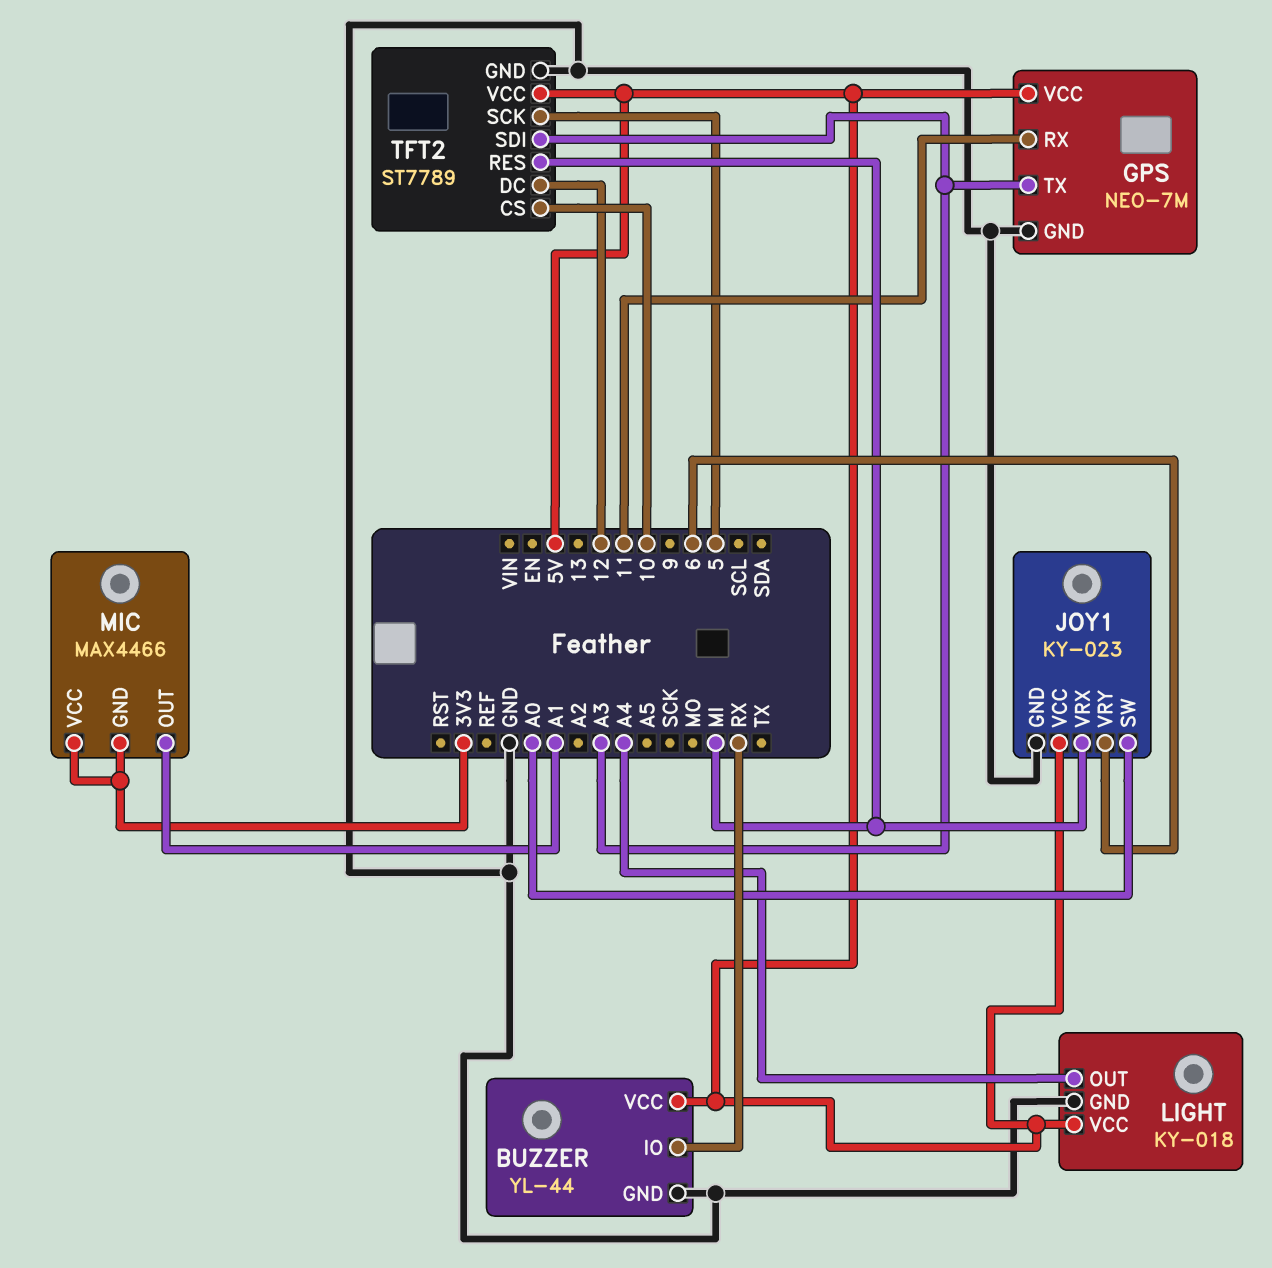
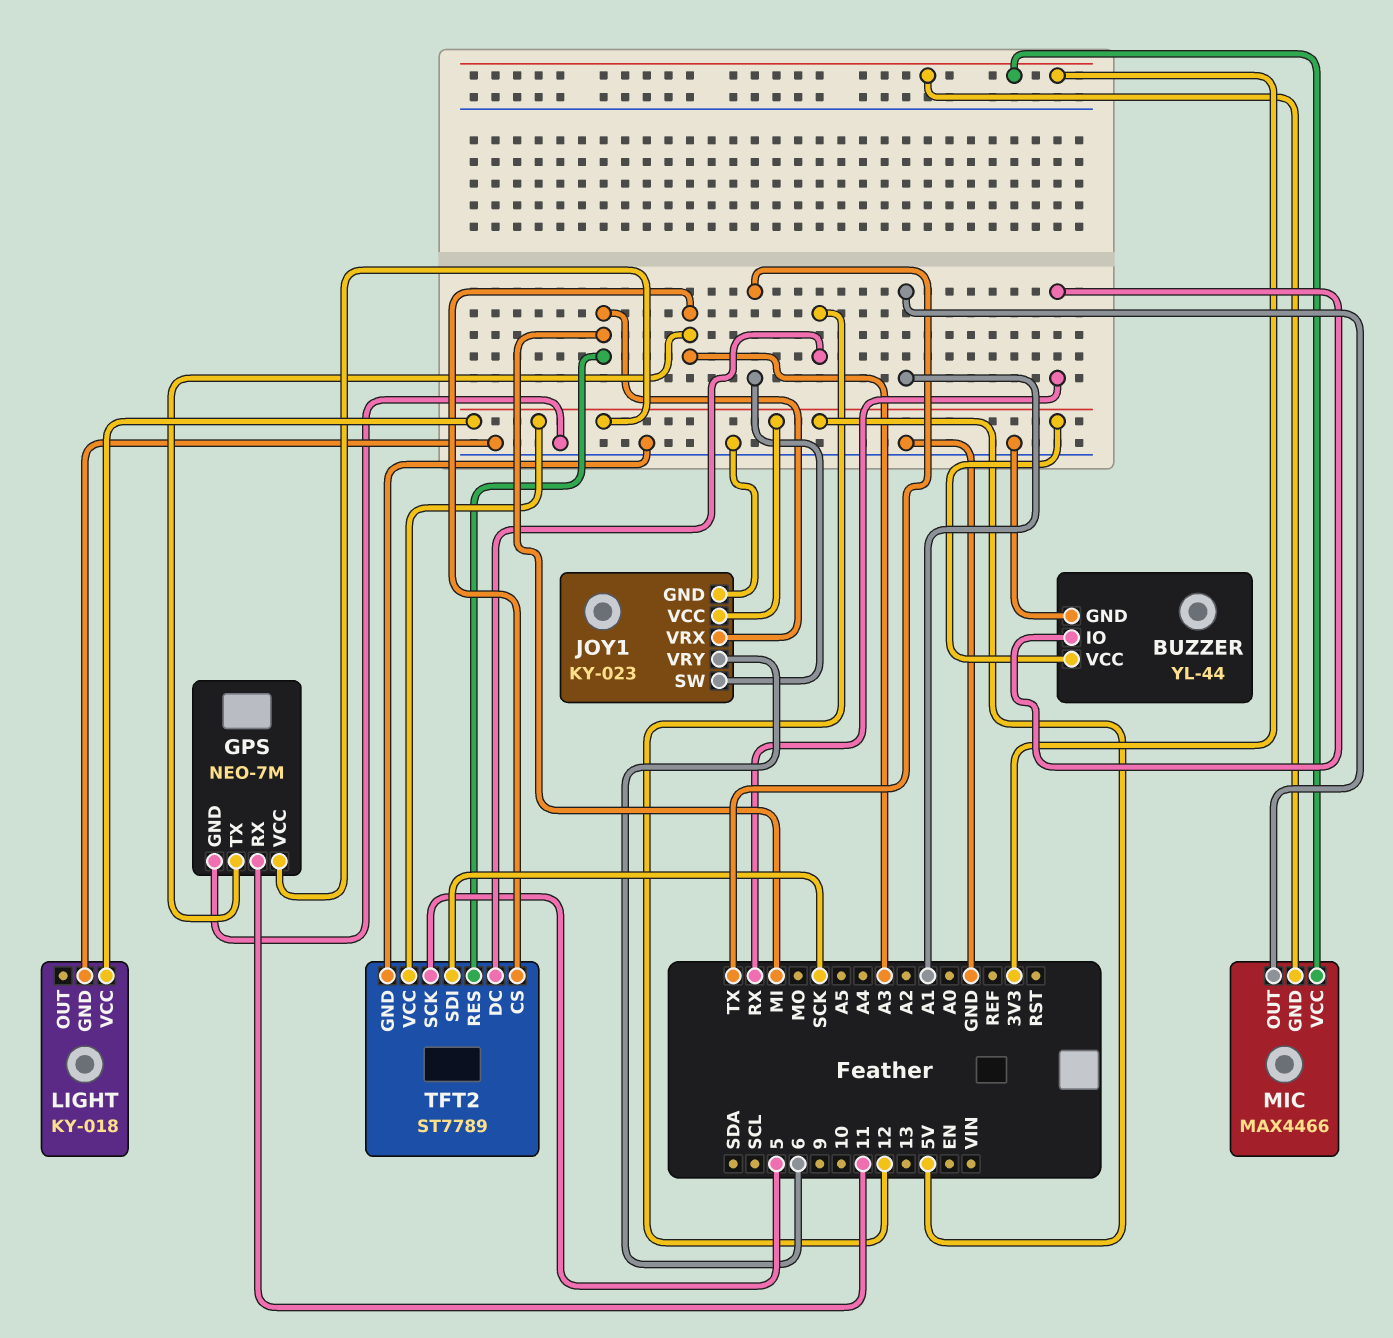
JOY1 pin SW: A0 -> TX
LIGHT pin OUT: A4 -> none
TFT2 pin CS: 10 -> A3
TFT2 pin SDI: A3 -> SCK

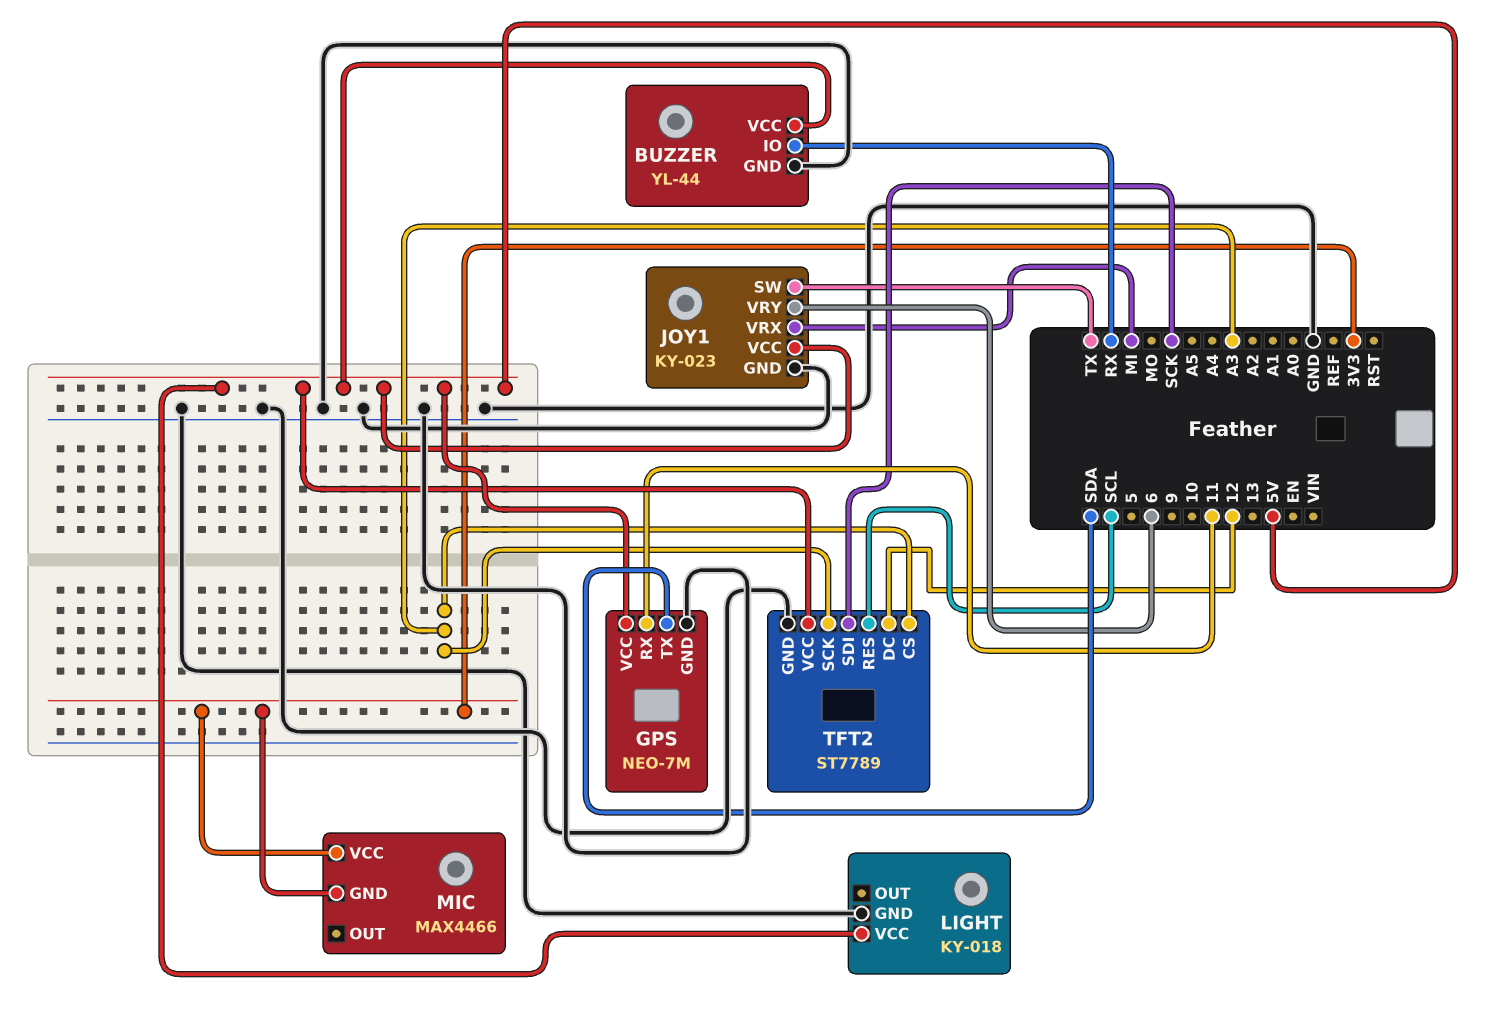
GPS pin TX: A3 -> SDA
MIC pin OUT: A1 -> none
TFT2 pin RES: MI -> SCL
TFT2 pin SCK: 5 -> A3

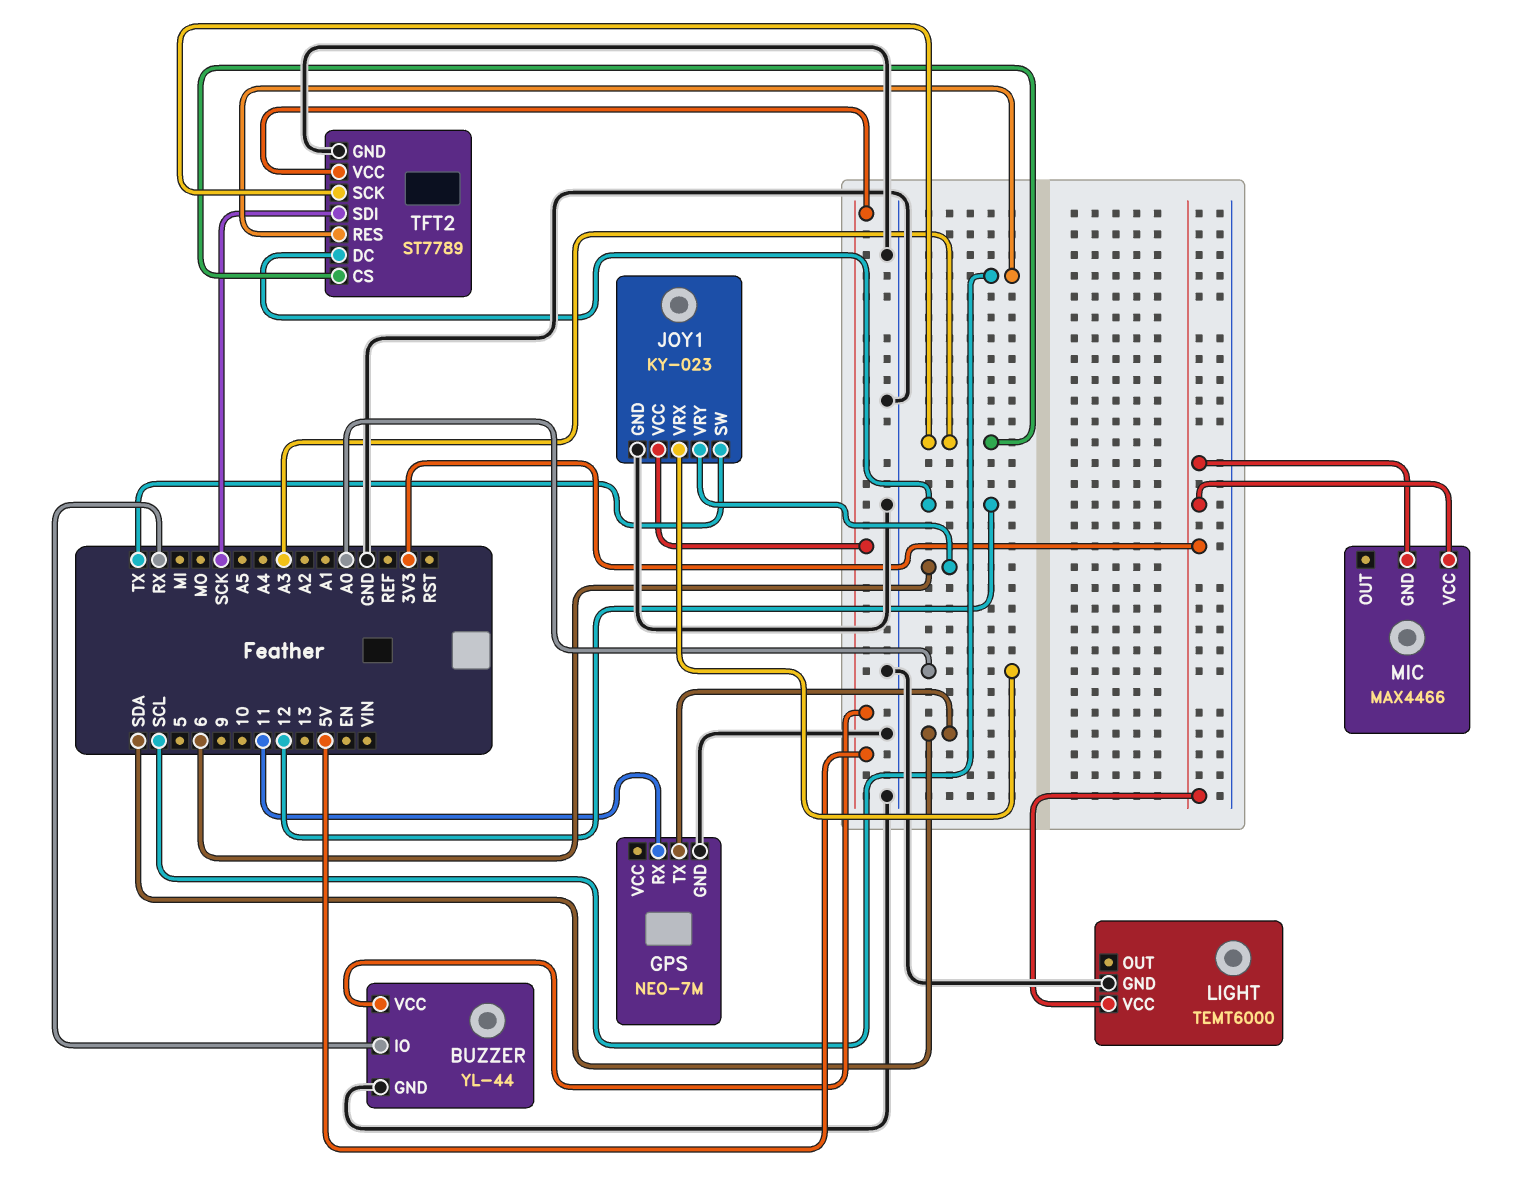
GPS pin VCC: 5V -> none
JOY1 pin VRX: MI -> A0
LIGHT: KY-018 -> TEMT6000
LIGHT pin VCC: 5V -> 3V3

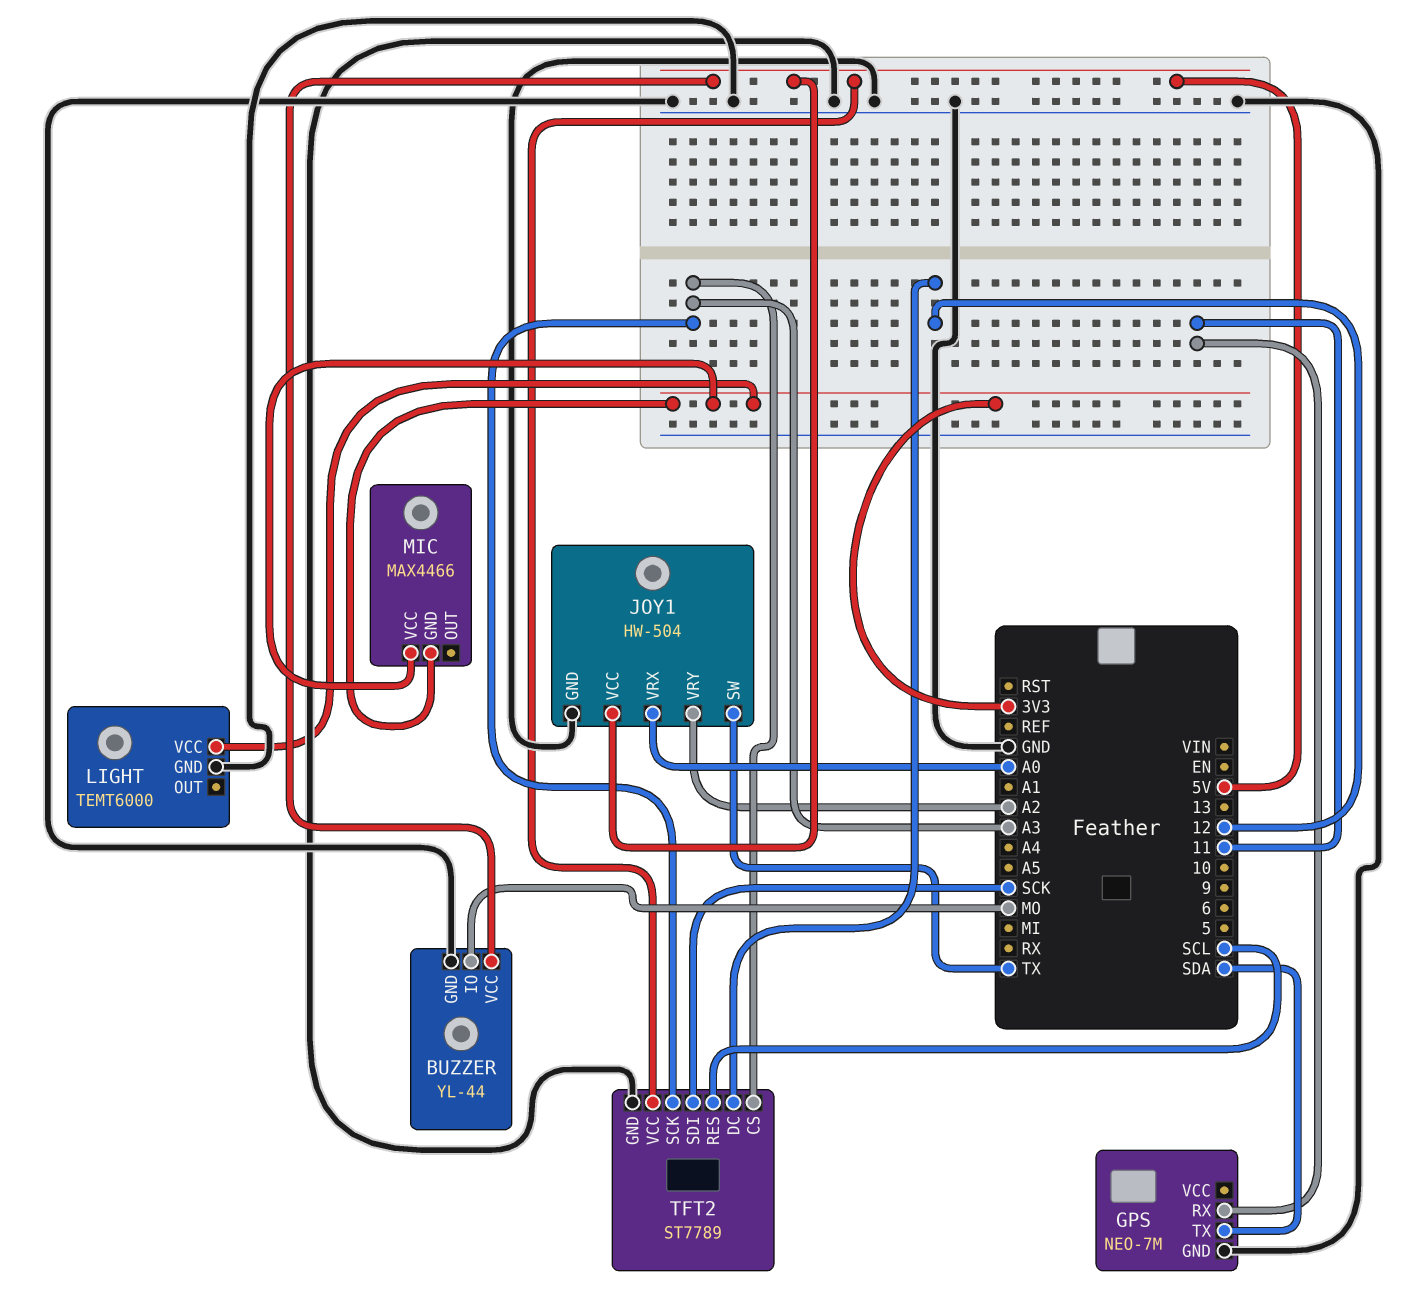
BUZZER pin IO: RX -> MO
JOY1: KY-023 -> HW-504
JOY1 pin VRY: 6 -> A2

